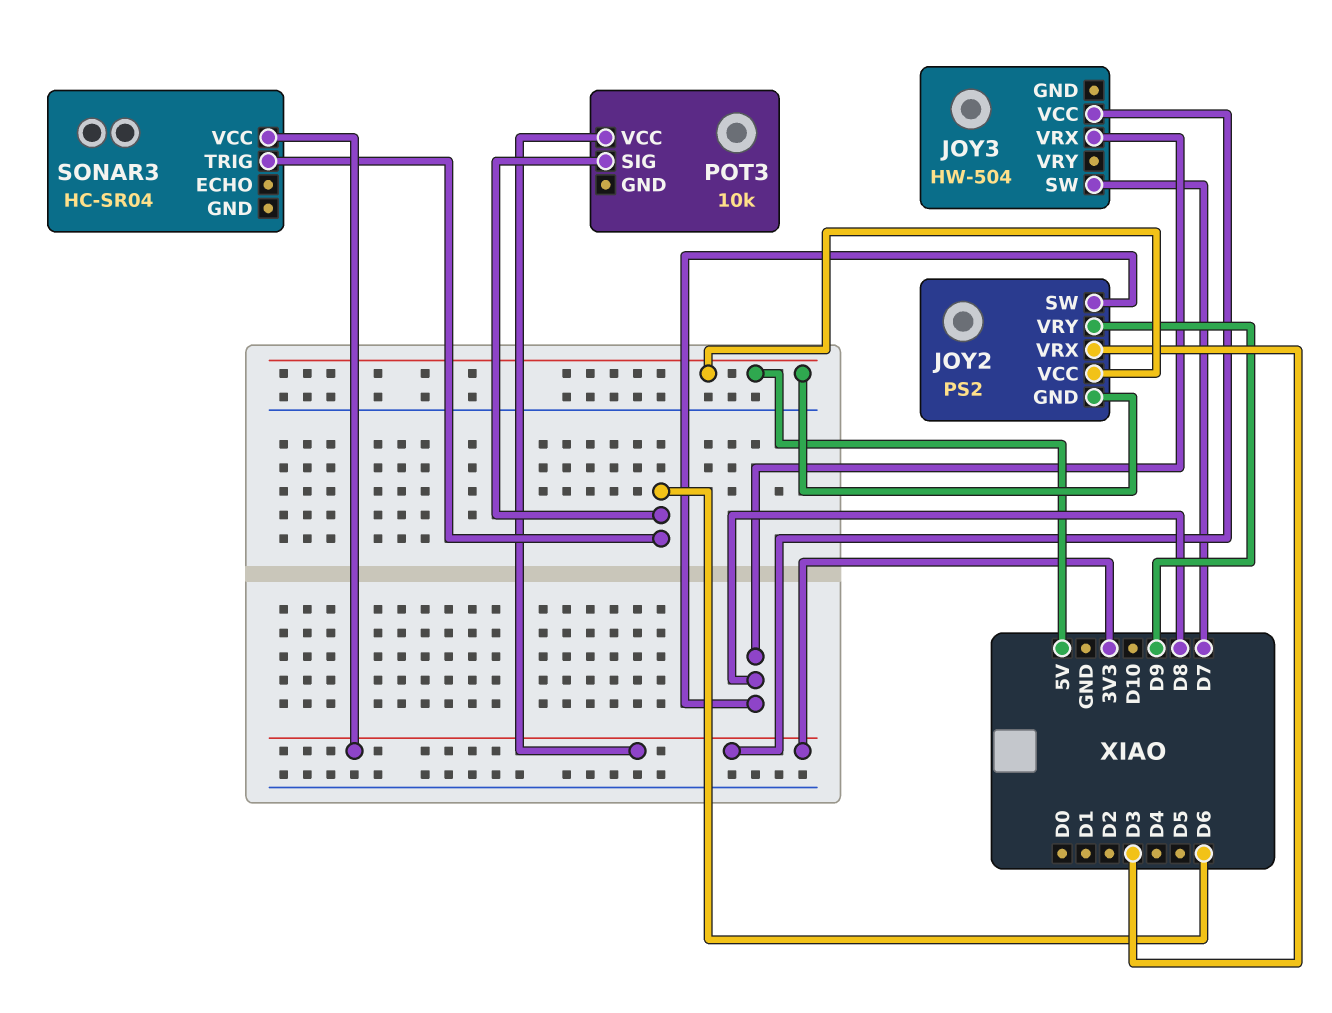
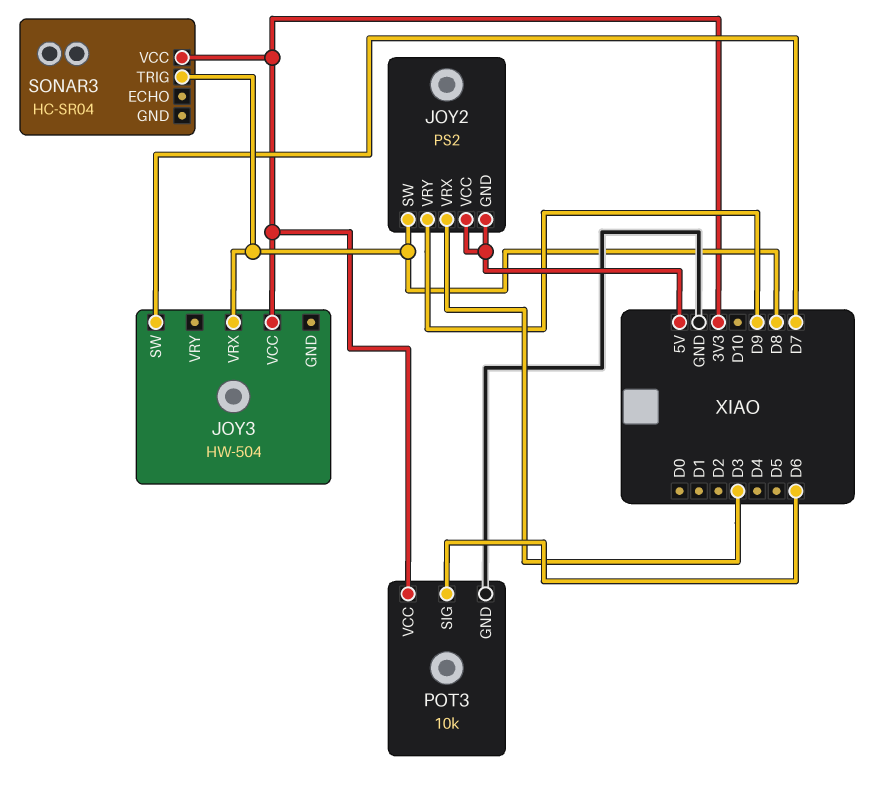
POT3 pin GND: none -> GND
SONAR3 pin TRIG: D6 -> D8

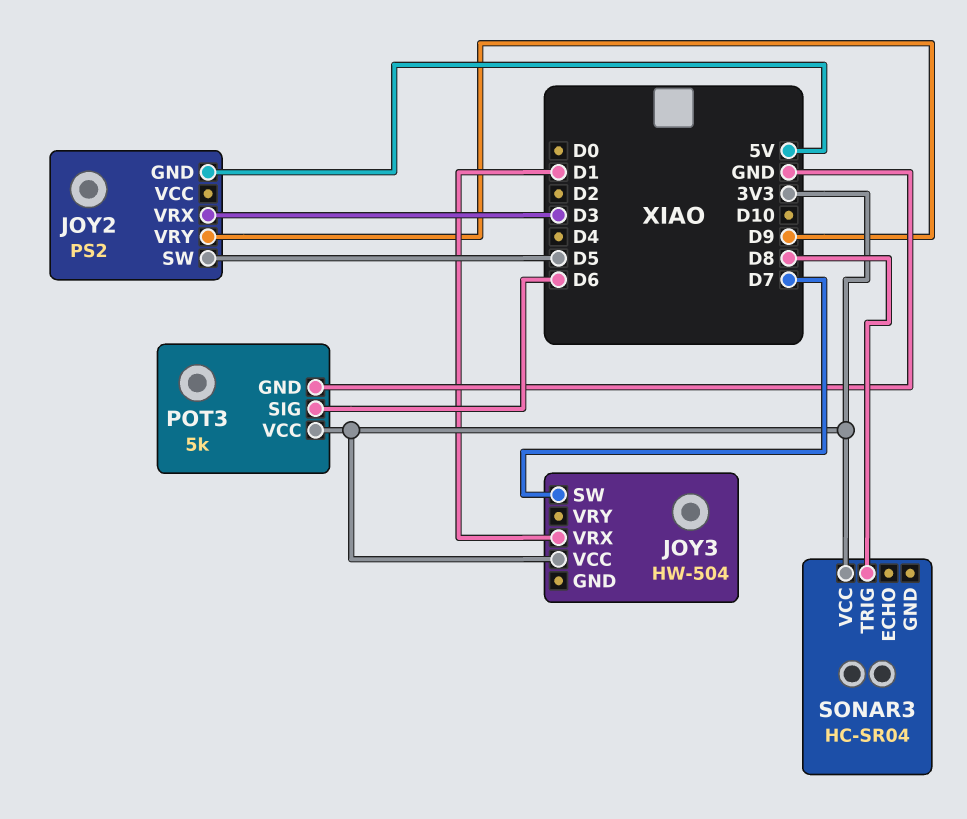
JOY2 pin SW: D8 -> D5
JOY2 pin VCC: 5V -> none
JOY3 pin VRX: D8 -> D1
POT3: 10k -> 5k

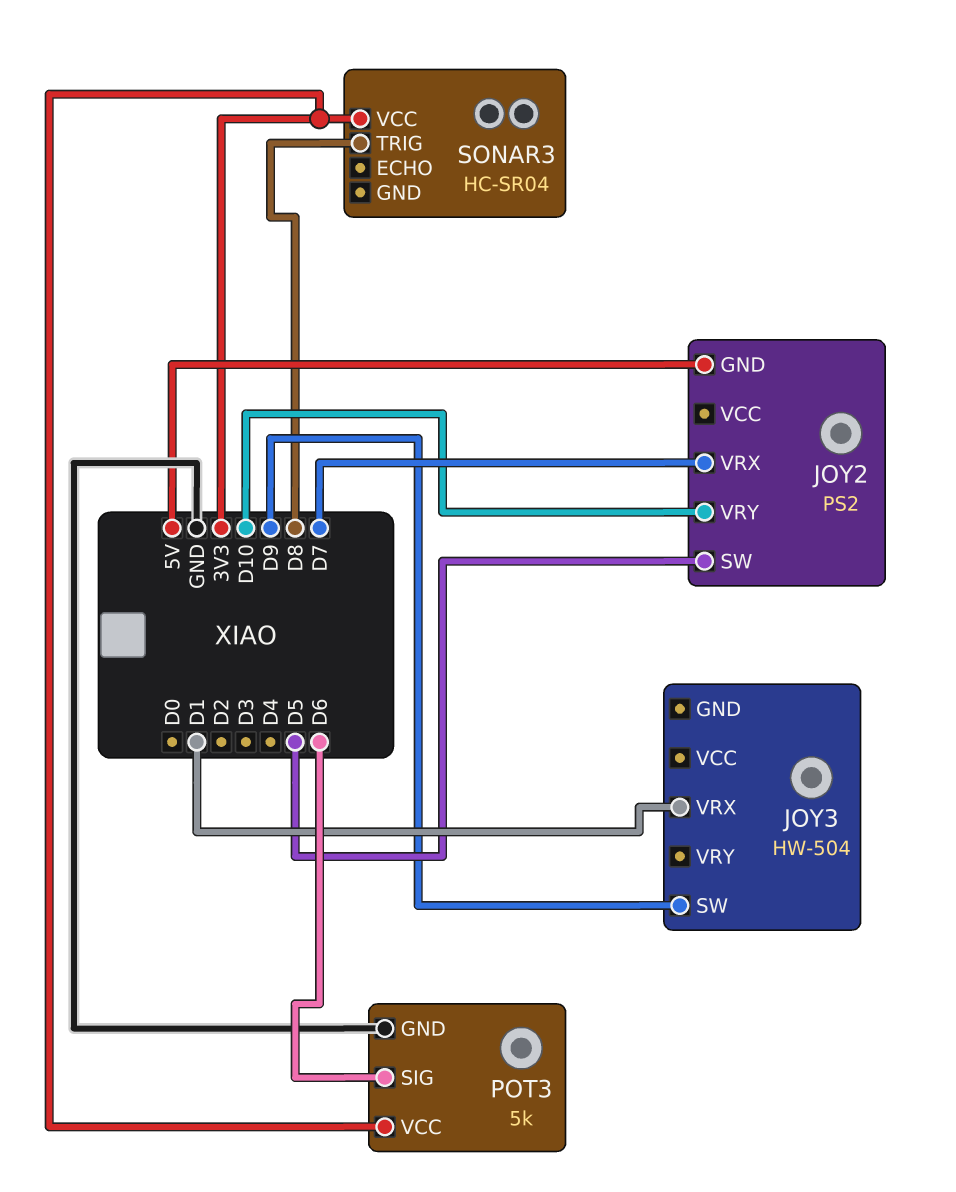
JOY2 pin VRX: D3 -> D7
JOY2 pin VRY: D9 -> D10
JOY3 pin SW: D7 -> D9
JOY3 pin VCC: 3V3 -> none

